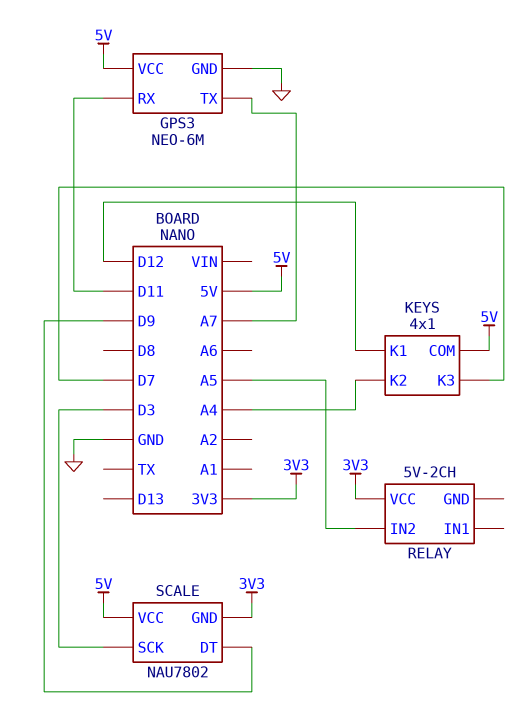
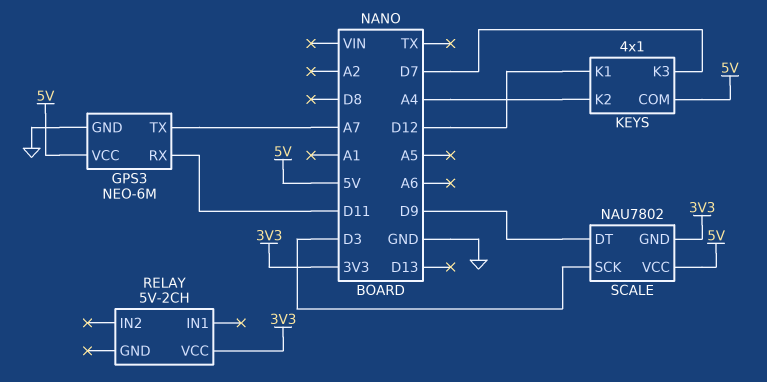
RELAY pin IN2: A5 -> none

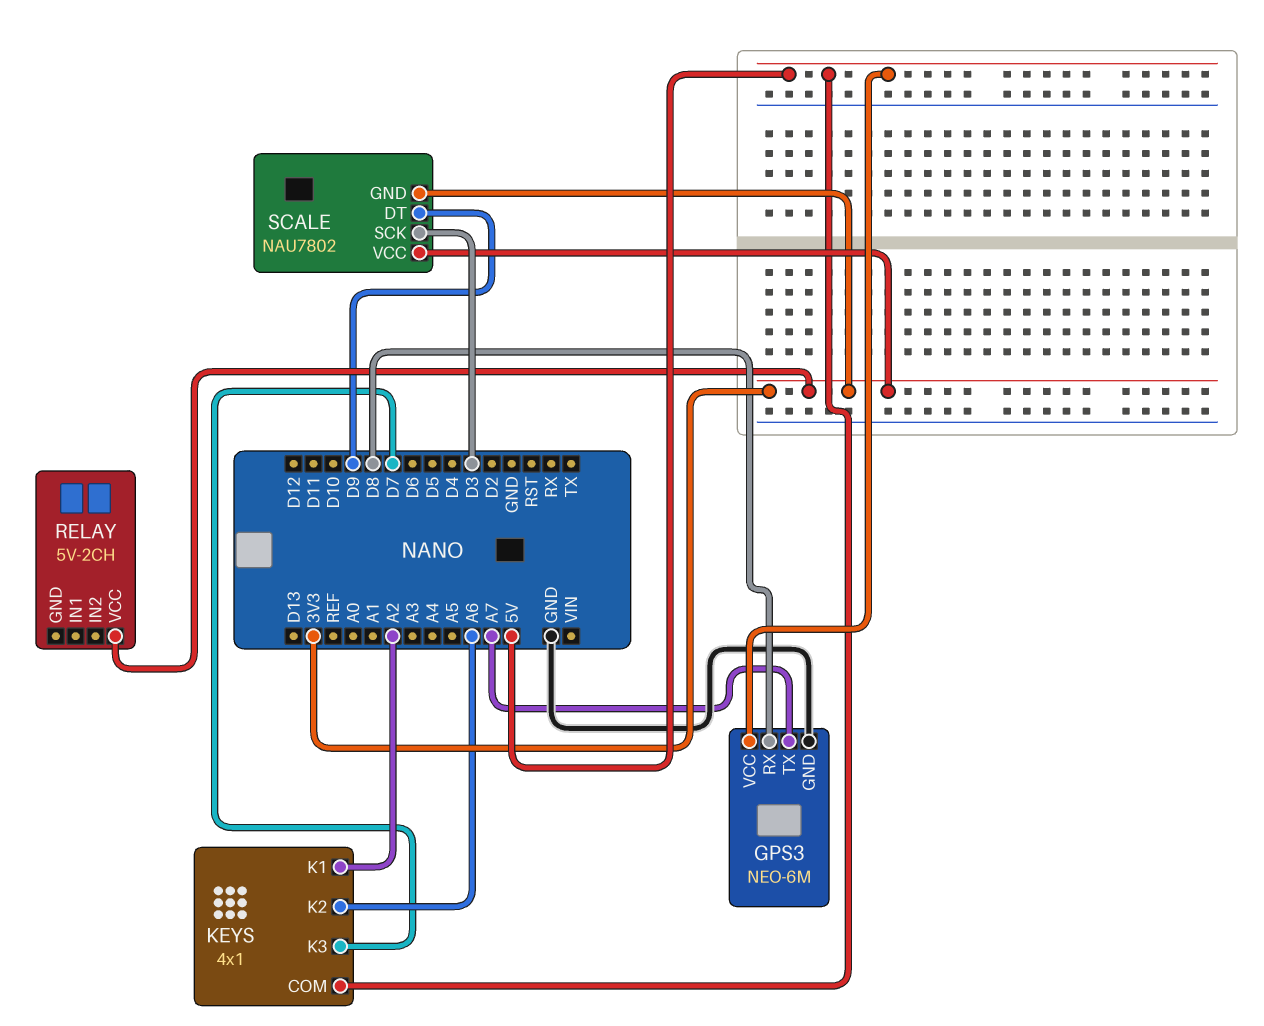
GPS3 pin RX: D11 -> D8
KEYS pin K1: D12 -> A2
KEYS pin K2: A4 -> A6
SCALE pin VCC: 5V -> 3V3

